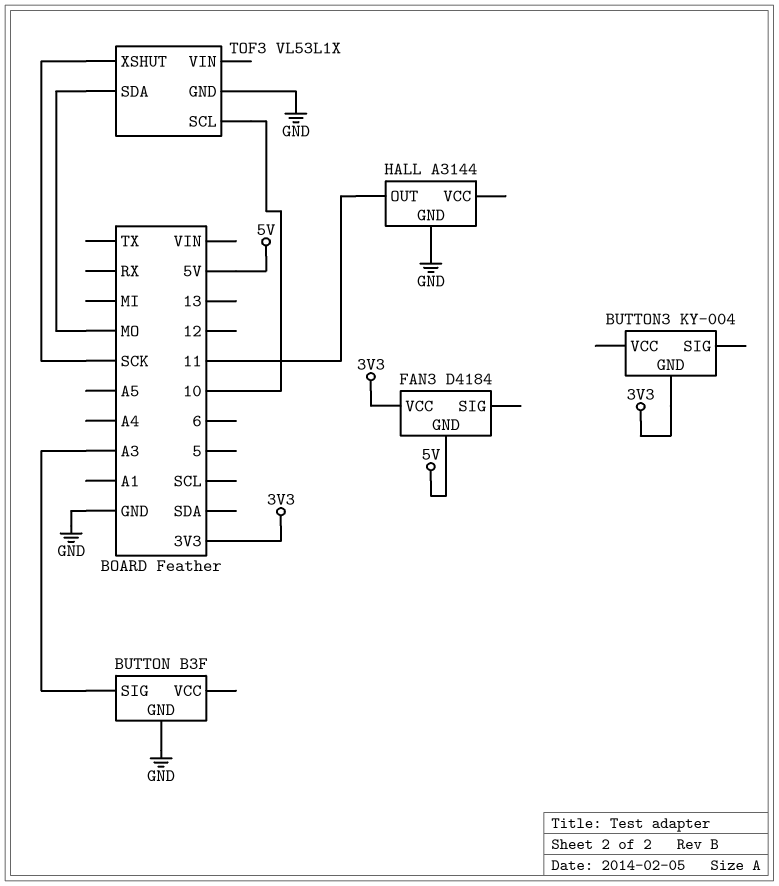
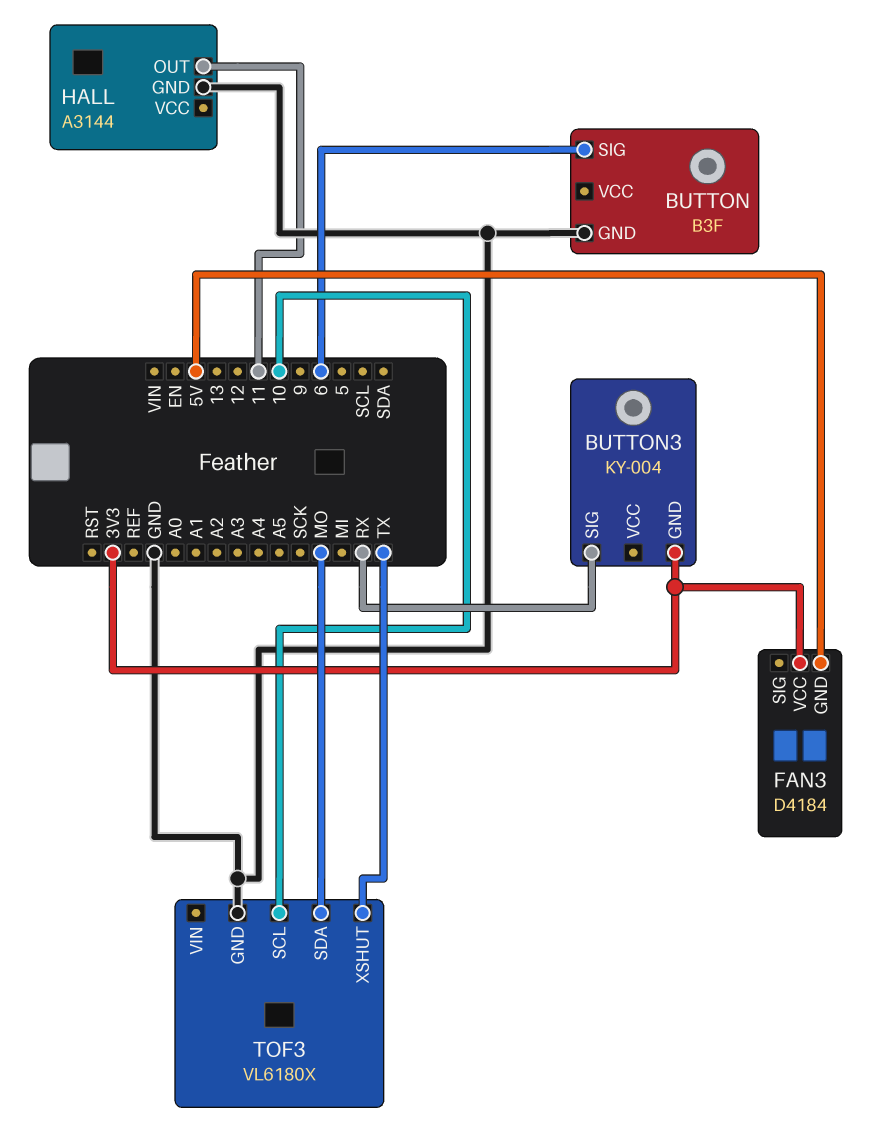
BUTTON pin SIG: A3 -> 6
BUTTON3 pin SIG: none -> RX
TOF3: VL53L1X -> VL6180X
TOF3 pin XSHUT: SCK -> TX

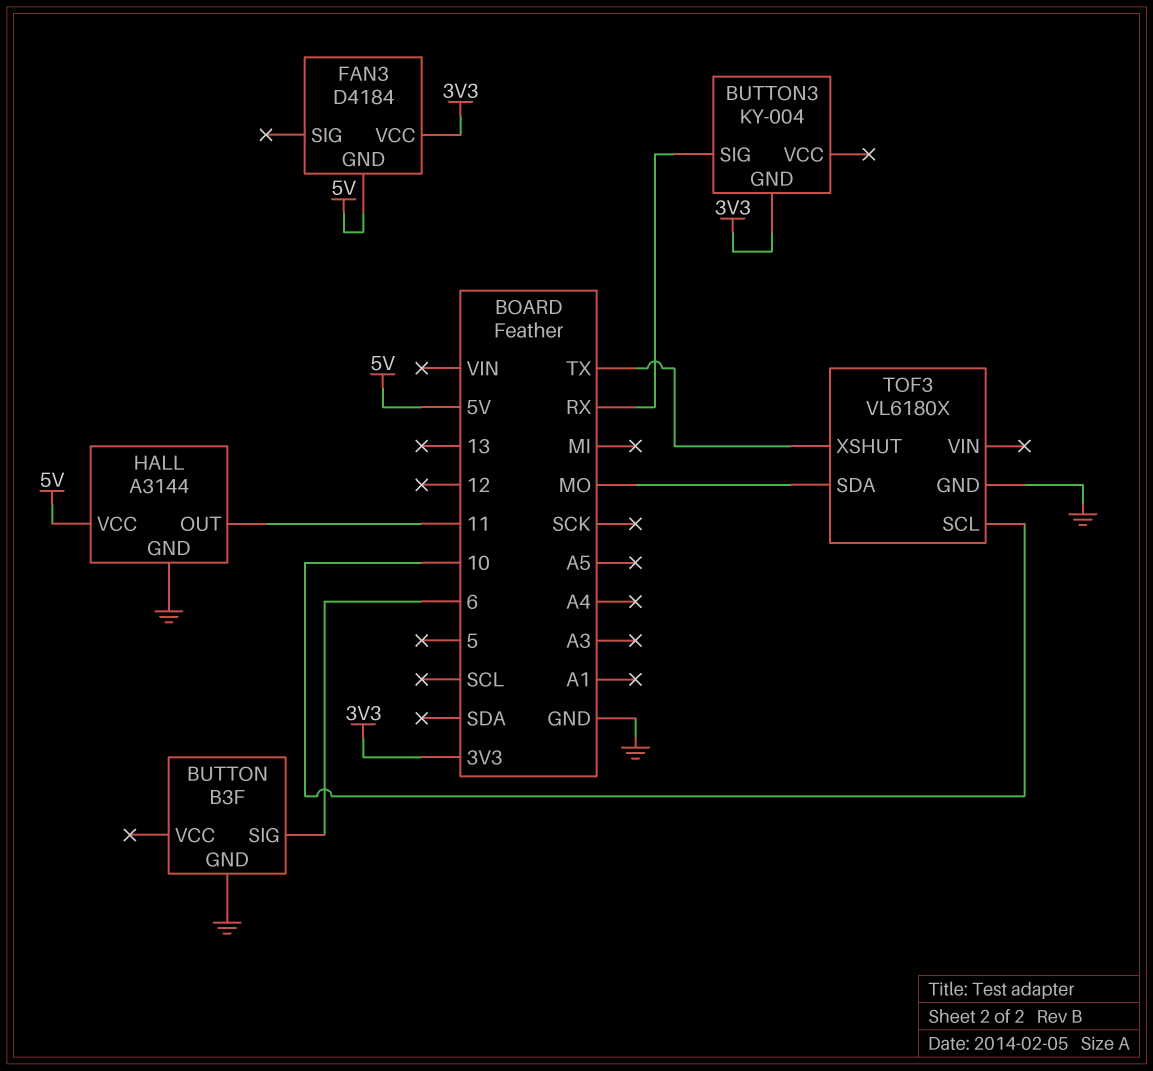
HALL pin VCC: none -> 5V

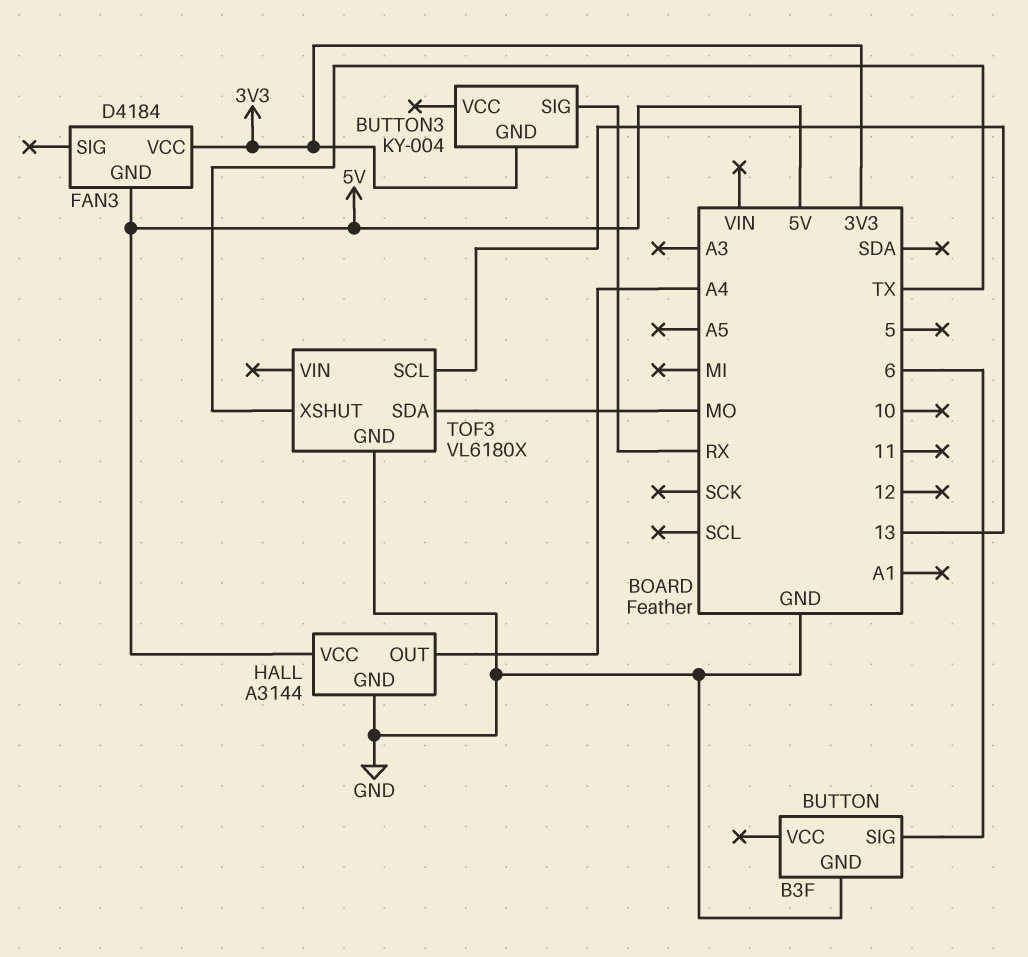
HALL pin OUT: 11 -> A4
TOF3 pin SCL: 10 -> 13

